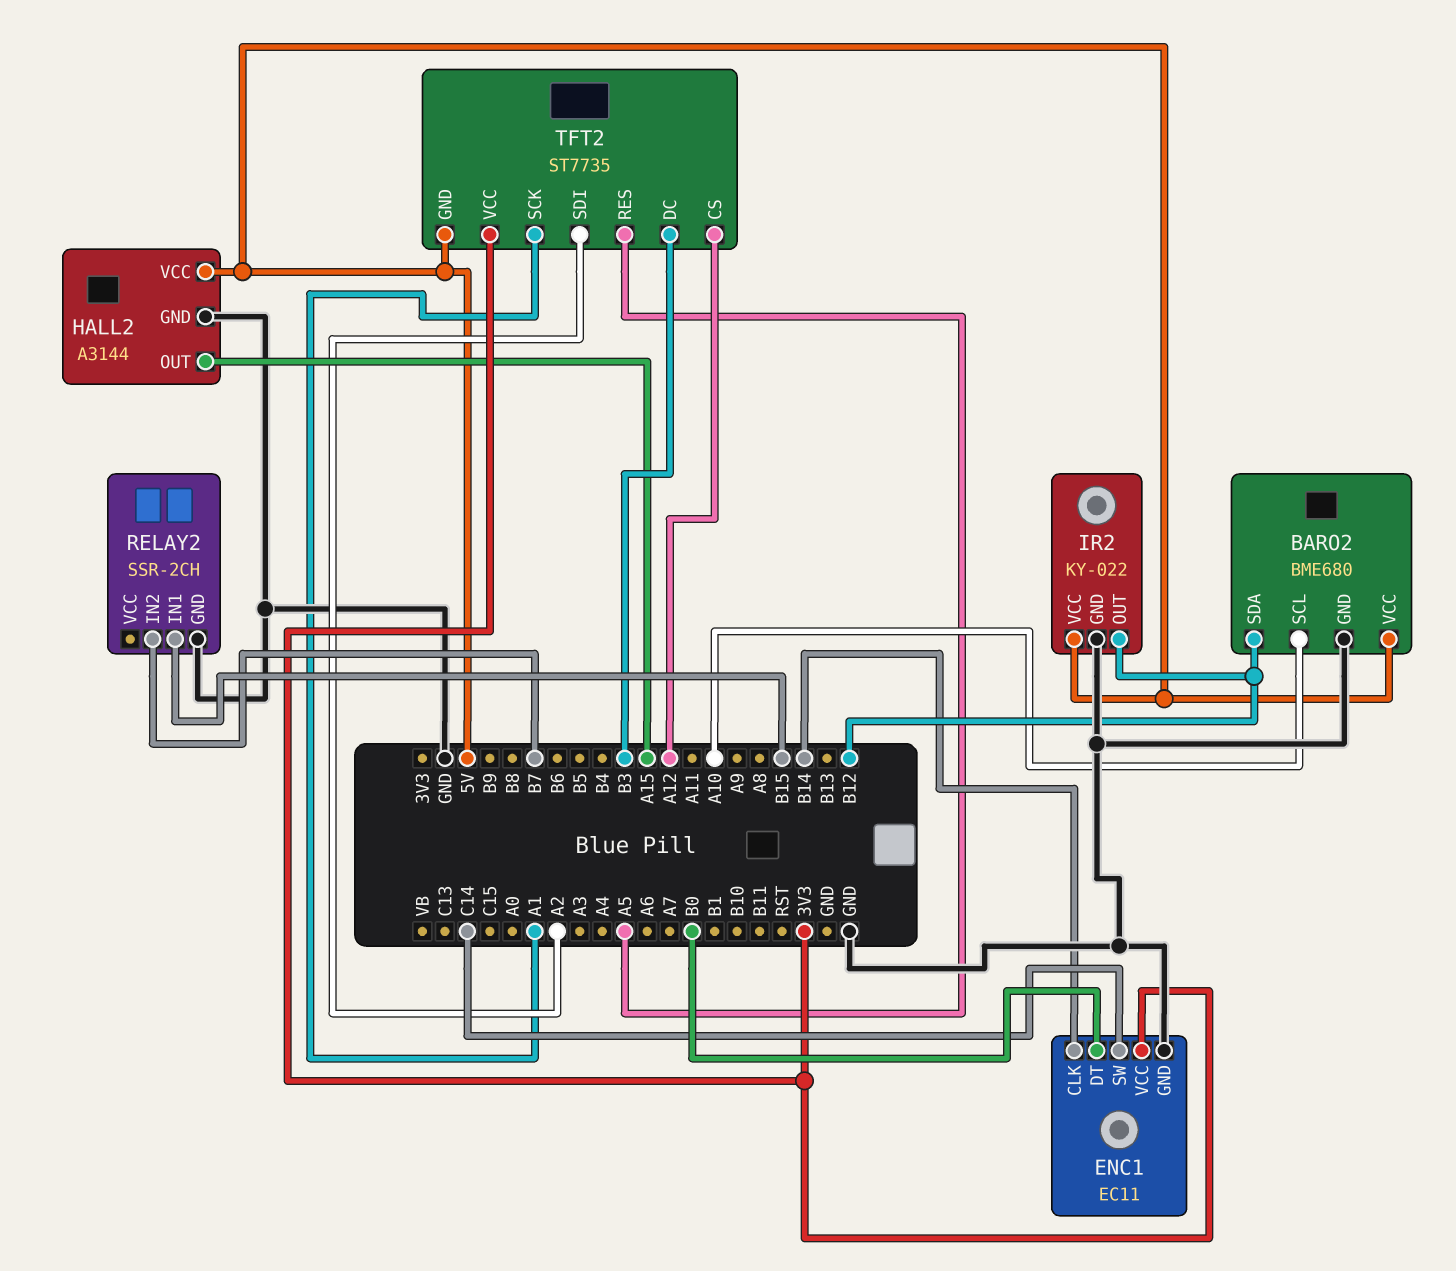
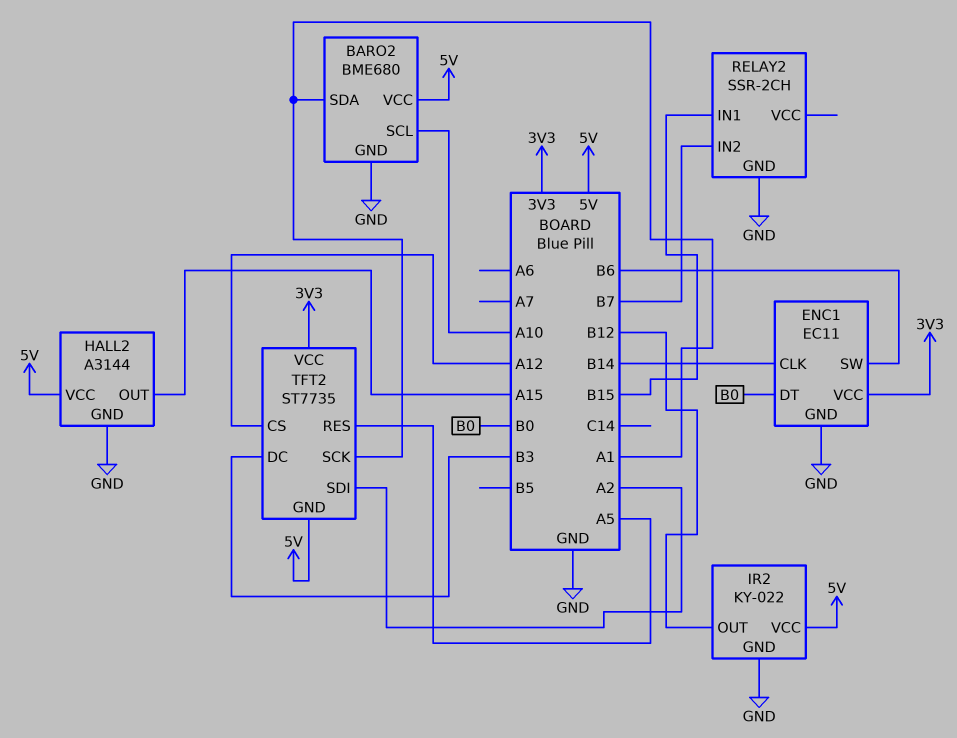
BARO2 pin SDA: B12 -> A1
ENC1 pin SW: C14 -> B6

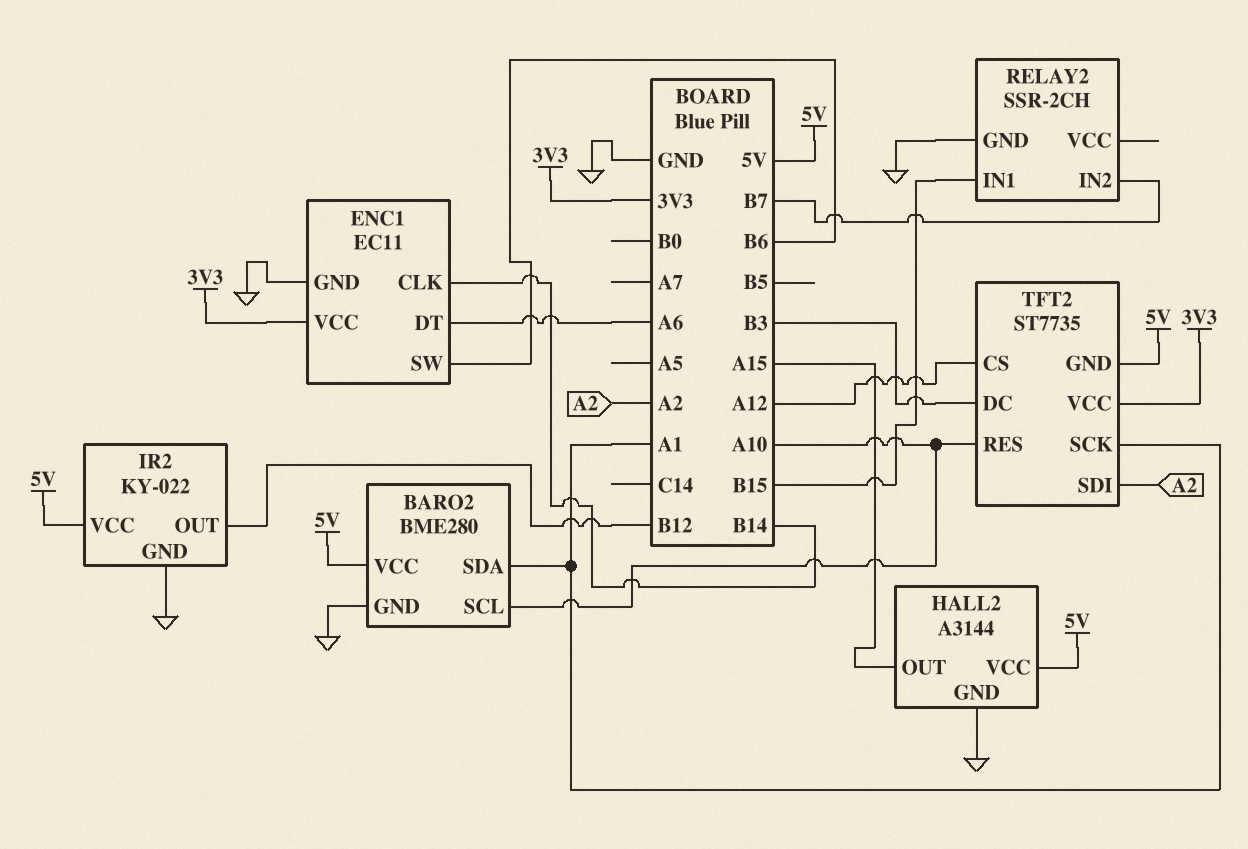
BARO2: BME680 -> BME280
ENC1 pin DT: B0 -> A6
TFT2 pin RES: A5 -> A10

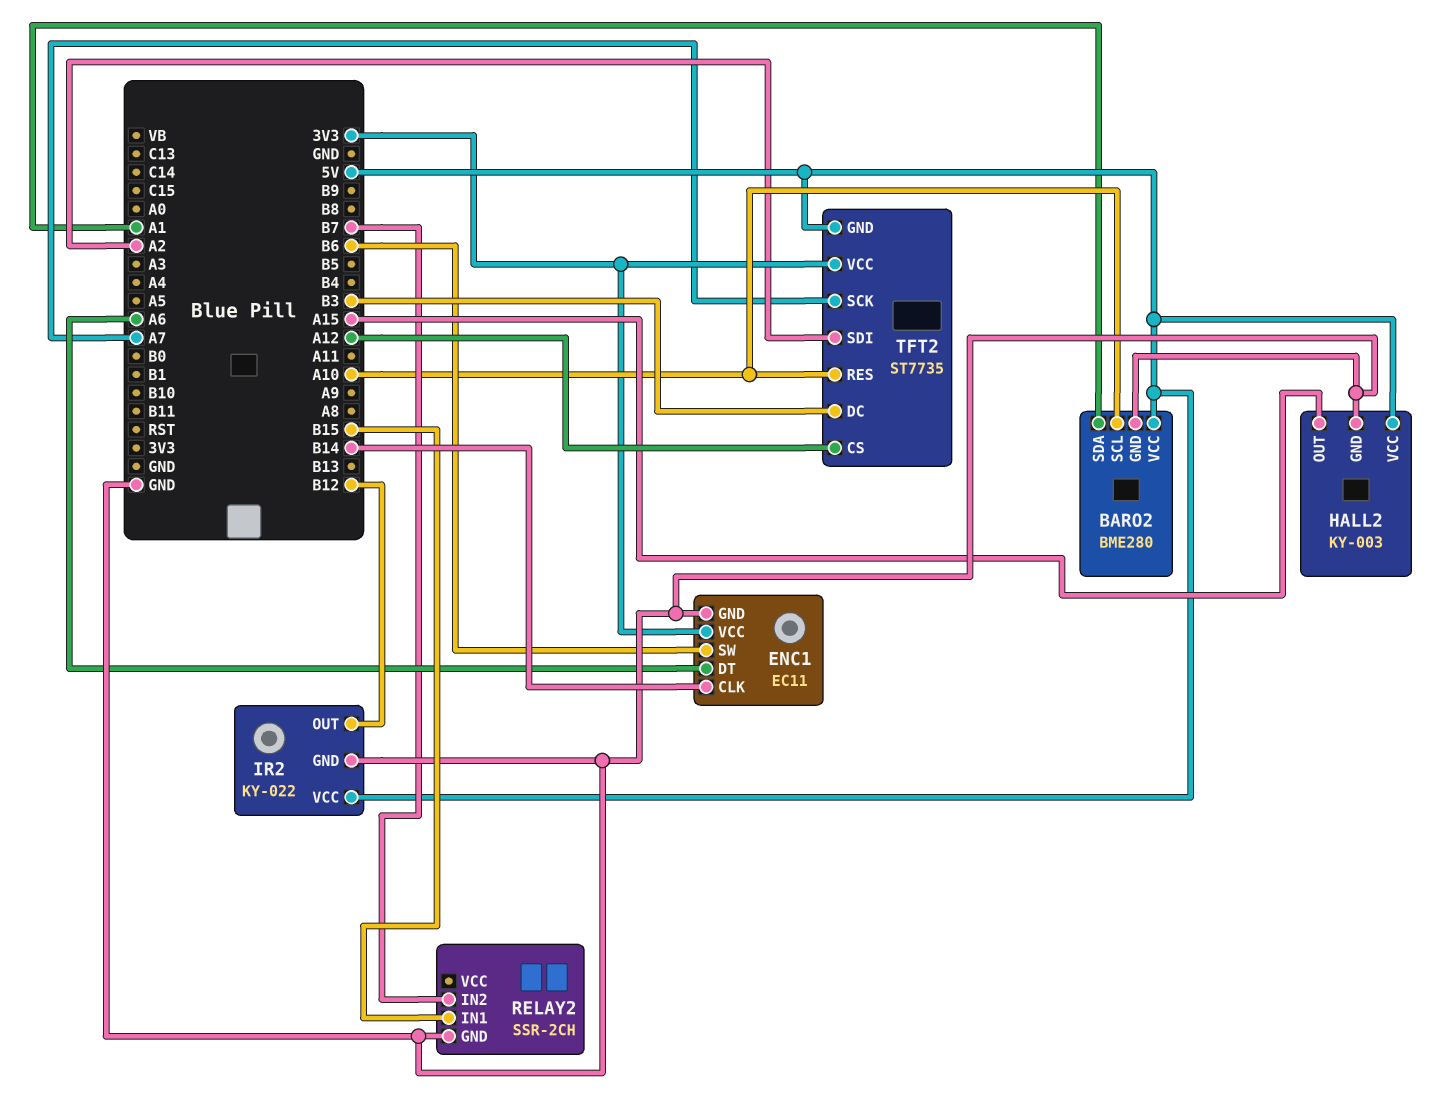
HALL2: A3144 -> KY-003
TFT2 pin SCK: A1 -> A7

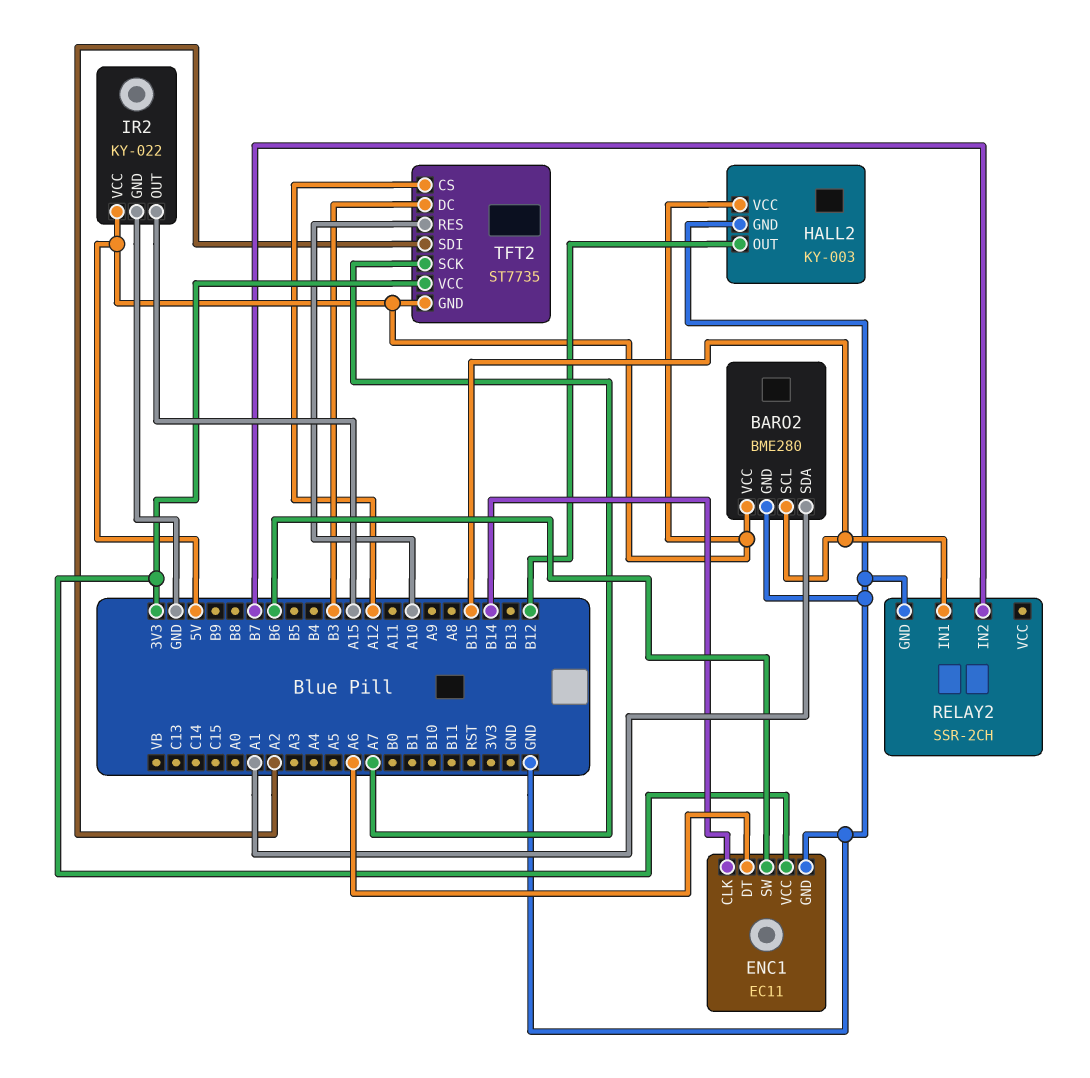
BARO2 pin SCL: A10 -> B15
HALL2 pin OUT: A15 -> B12
IR2 pin OUT: B12 -> A15

